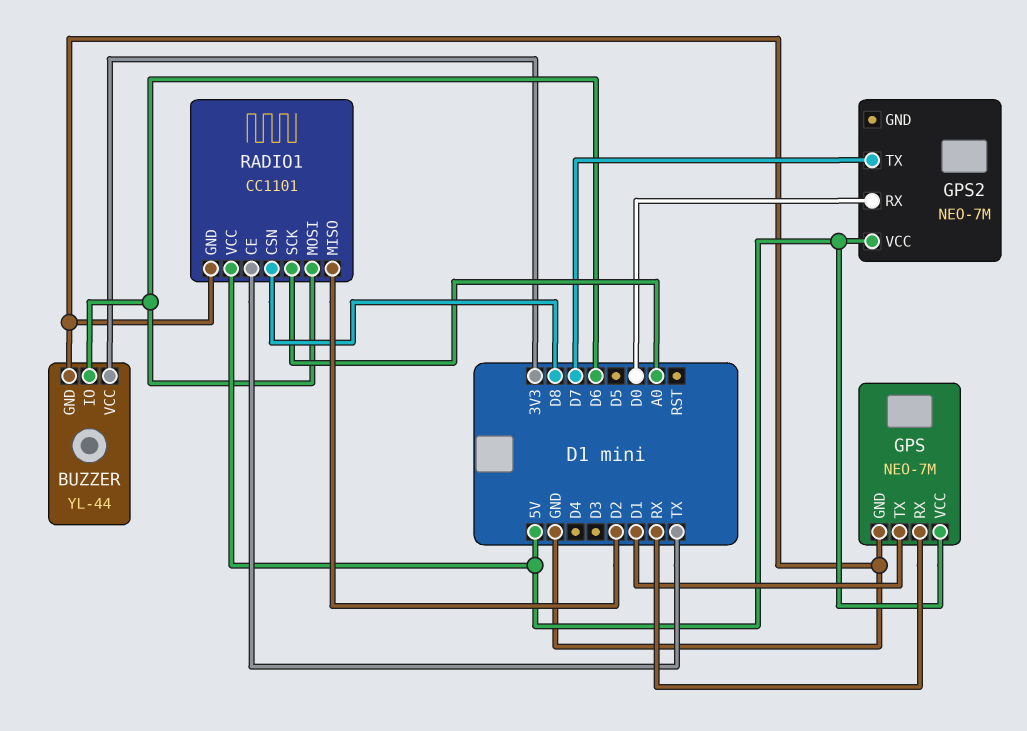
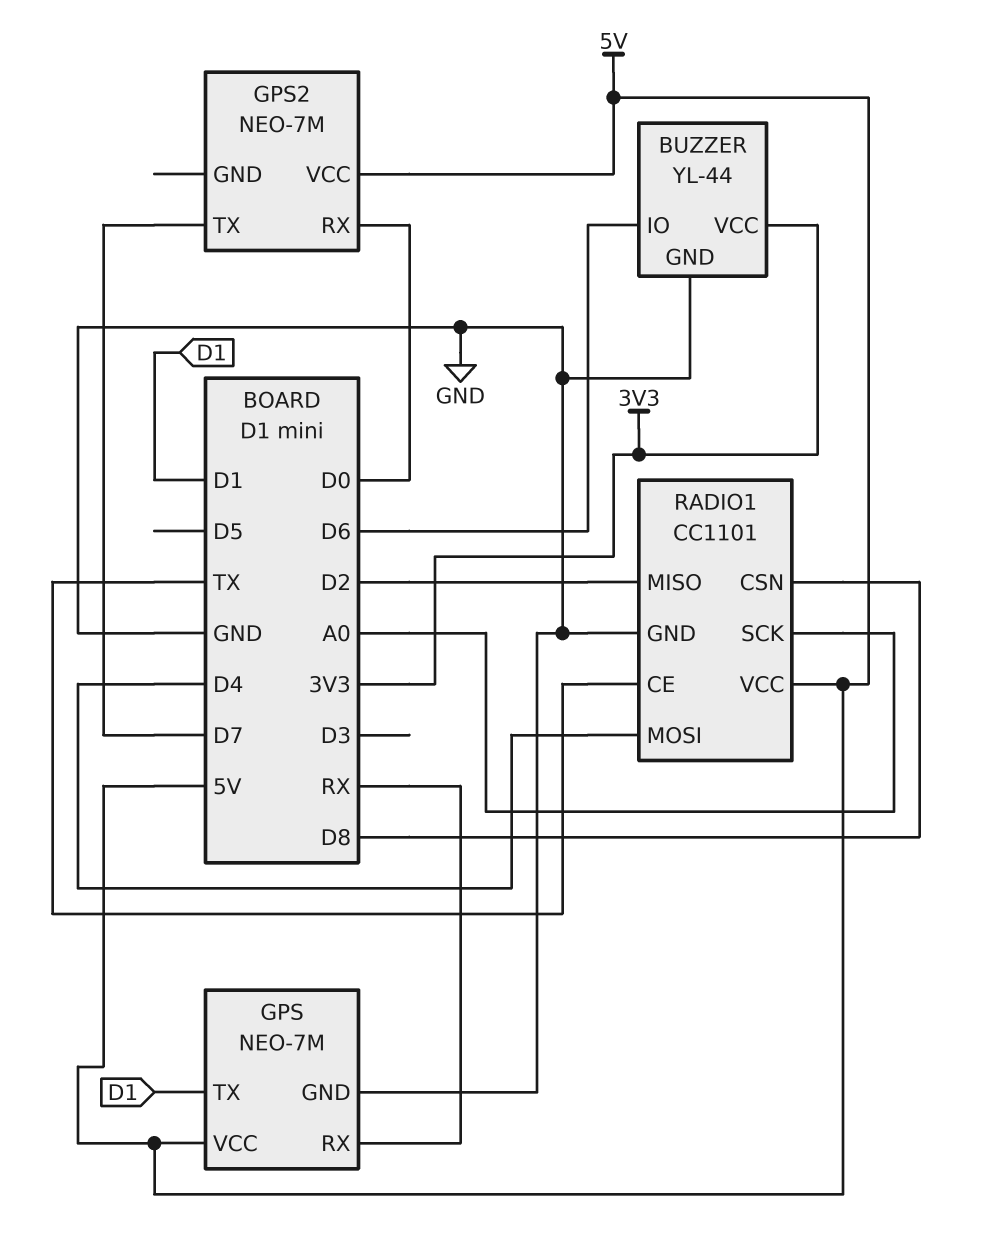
RADIO1 pin MOSI: D6 -> D4

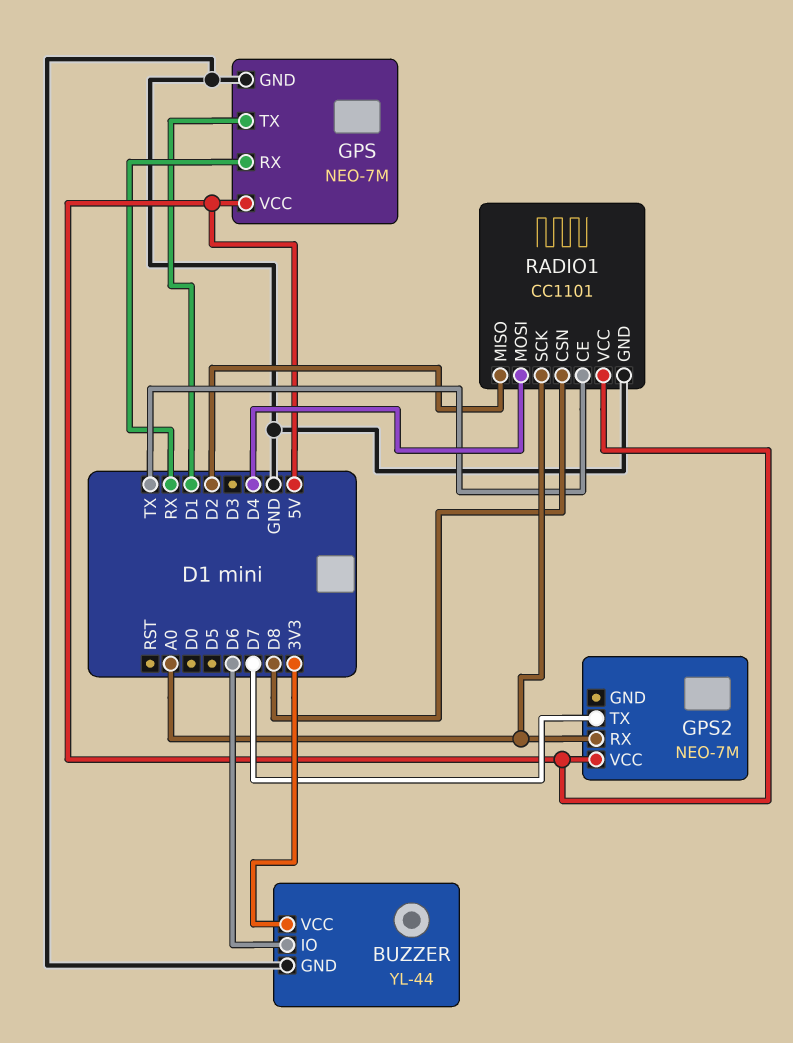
GPS2 pin RX: D0 -> A0

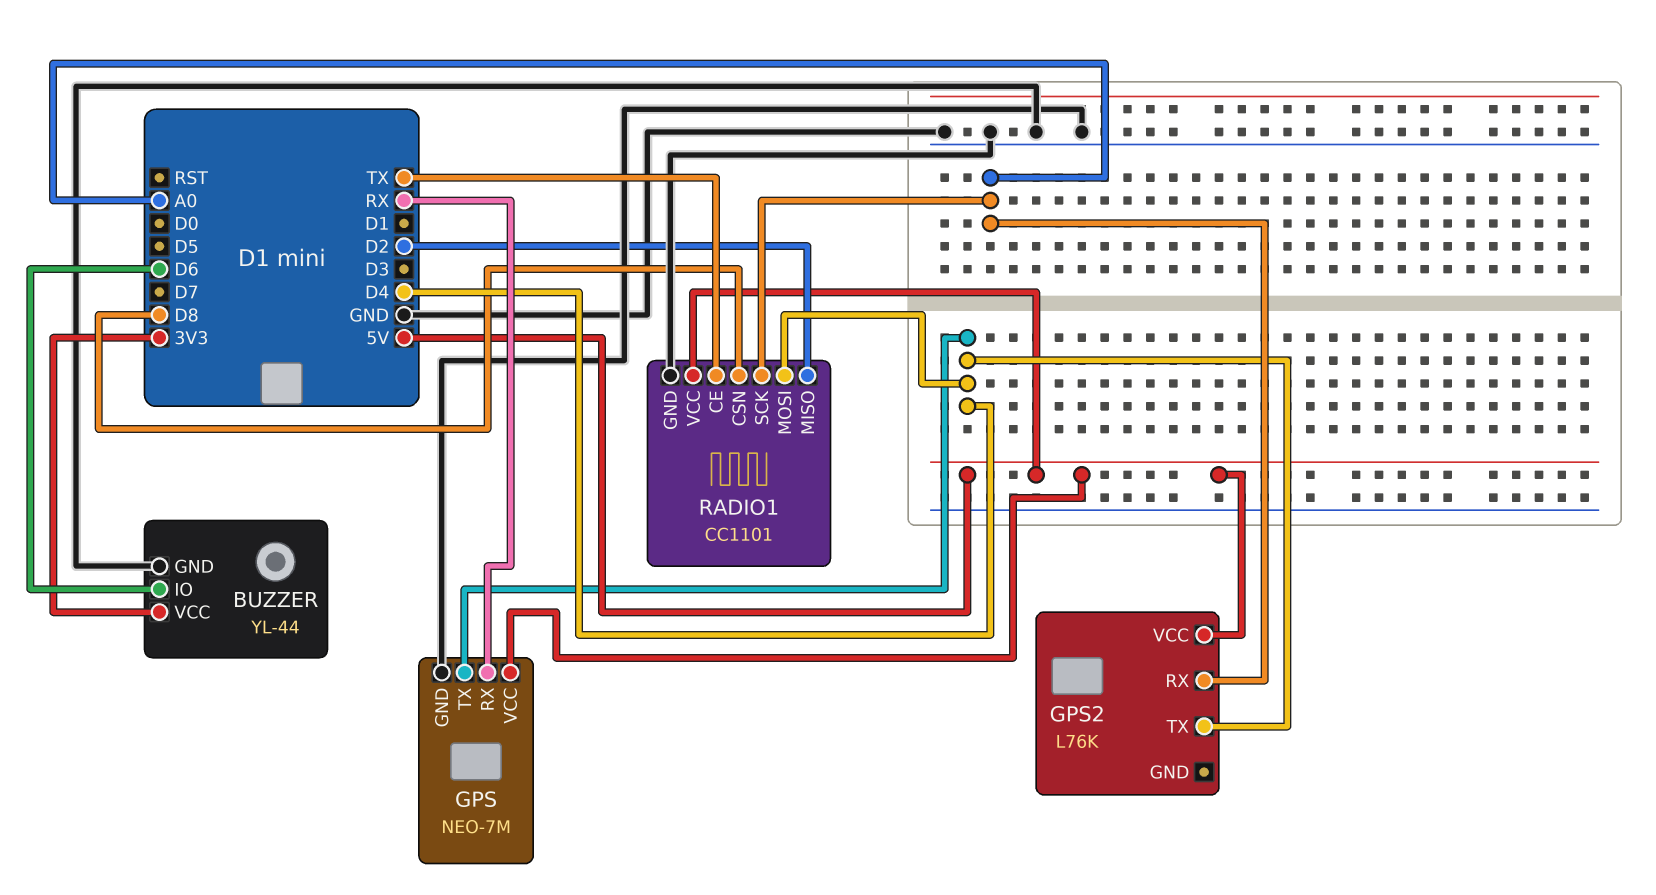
GPS pin TX: D1 -> D4
GPS2: NEO-7M -> L76K
GPS2 pin TX: D7 -> D4

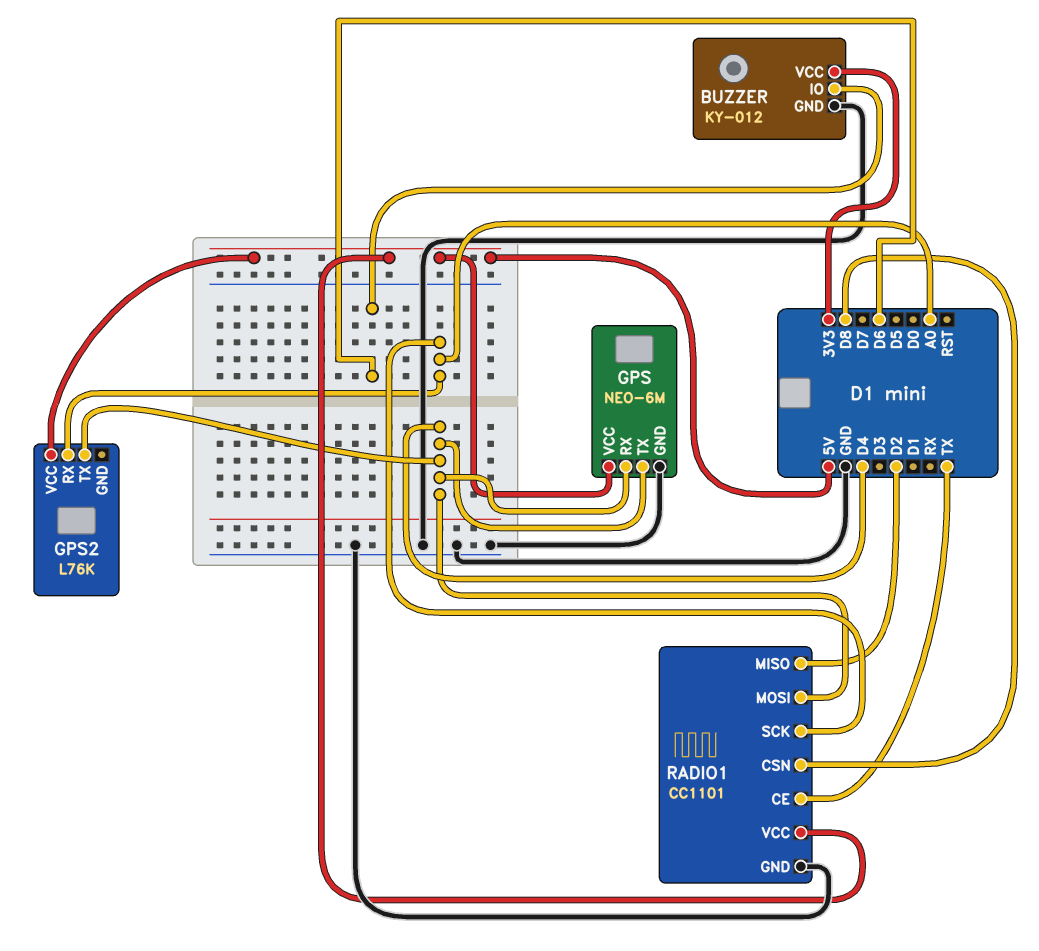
BUZZER: YL-44 -> KY-012
GPS: NEO-7M -> NEO-6M
GPS pin RX: RX -> D4

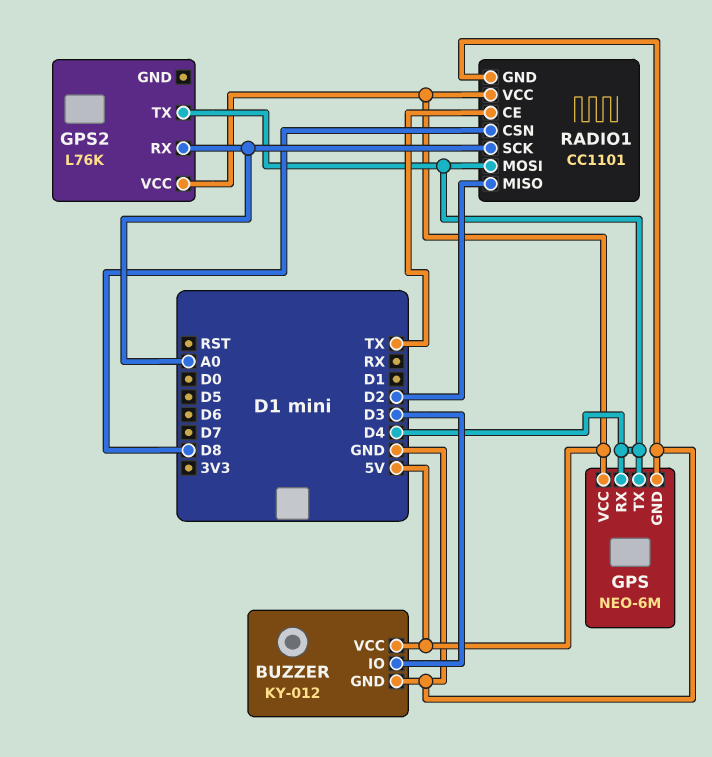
BUZZER pin IO: D6 -> D3
BUZZER pin VCC: 3V3 -> 5V

